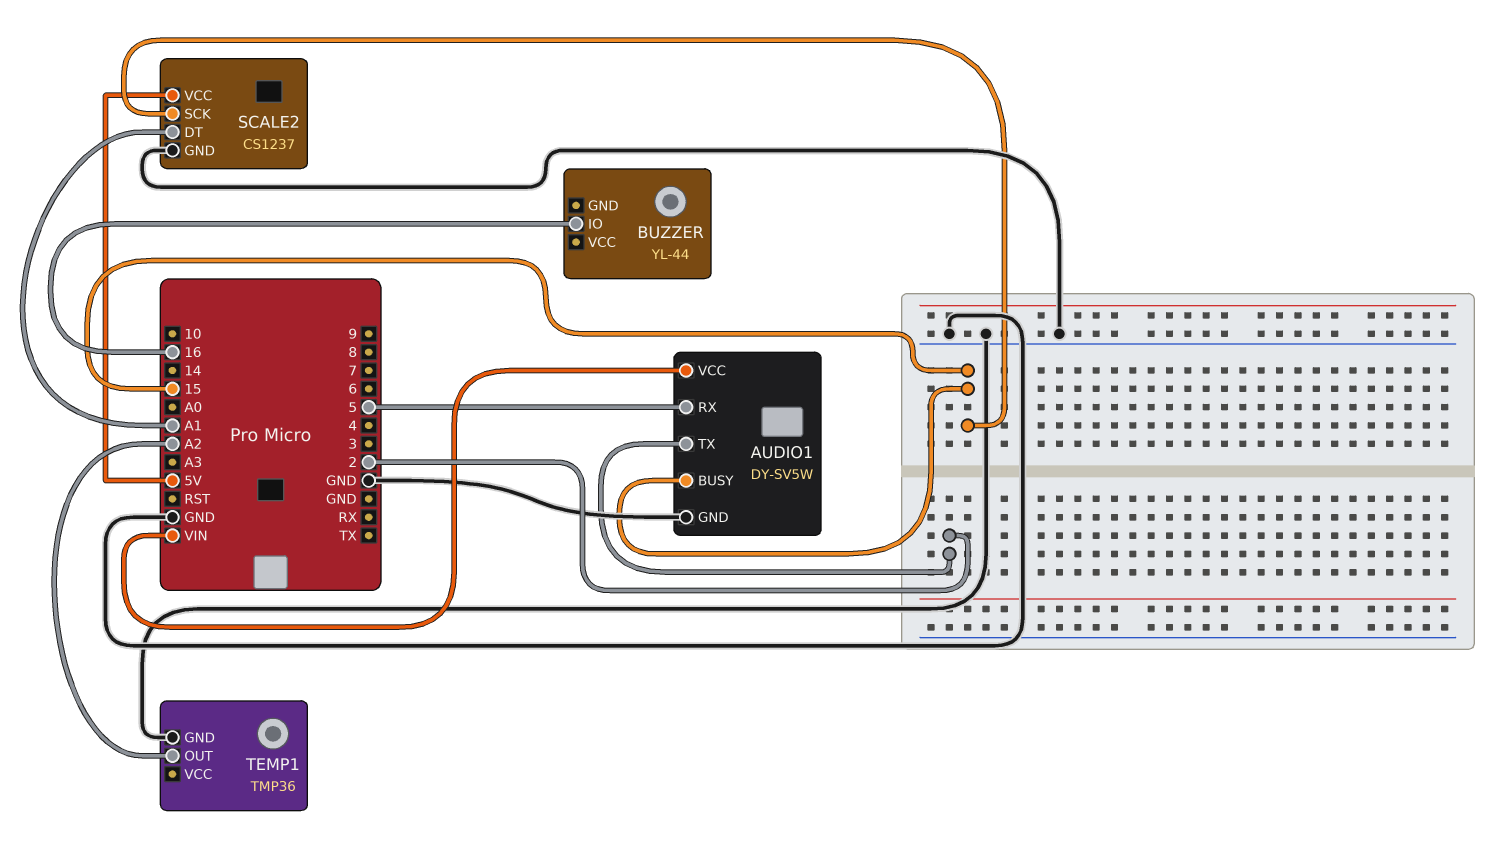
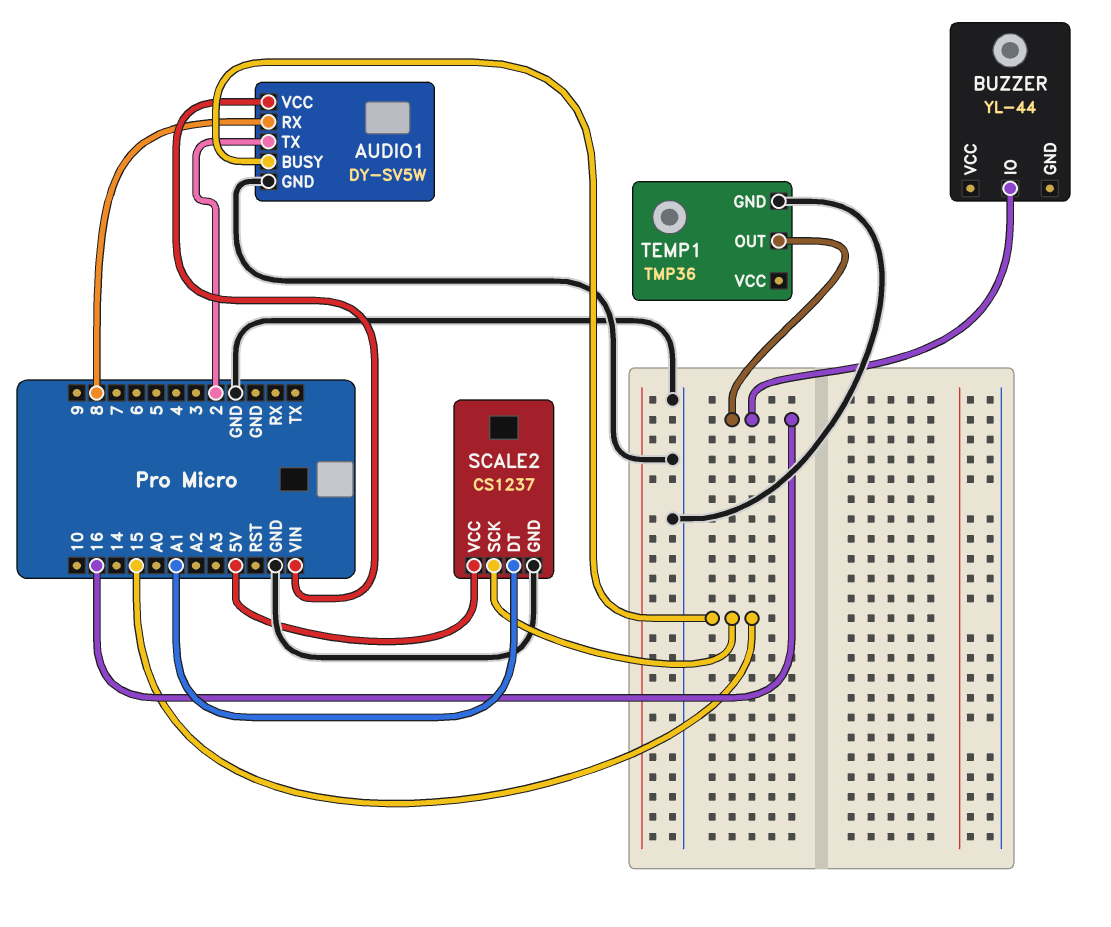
AUDIO1 pin RX: 5 -> 8
TEMP1 pin OUT: A2 -> 16

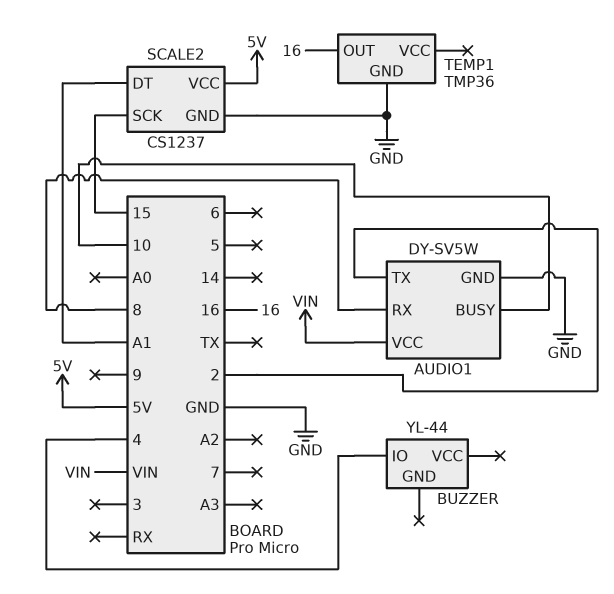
AUDIO1 pin BUSY: 15 -> 10
BUZZER pin IO: 16 -> 4

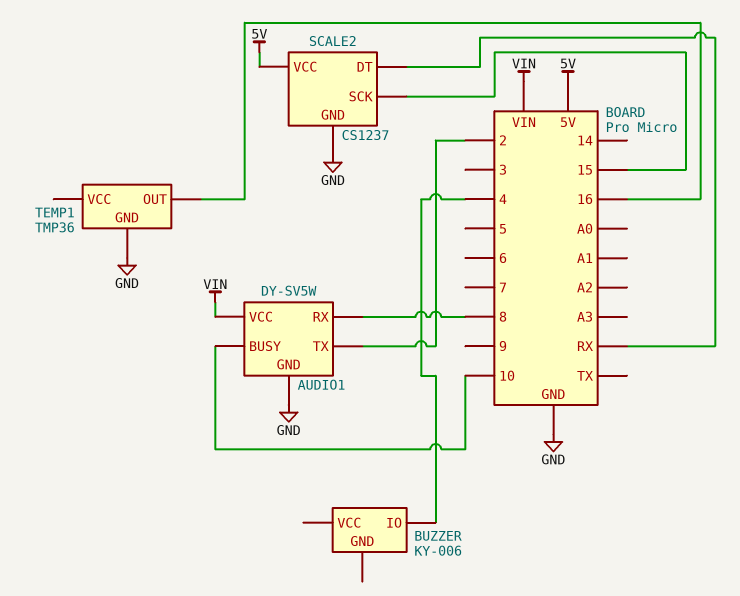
BUZZER: YL-44 -> KY-006
SCALE2 pin DT: A1 -> RX

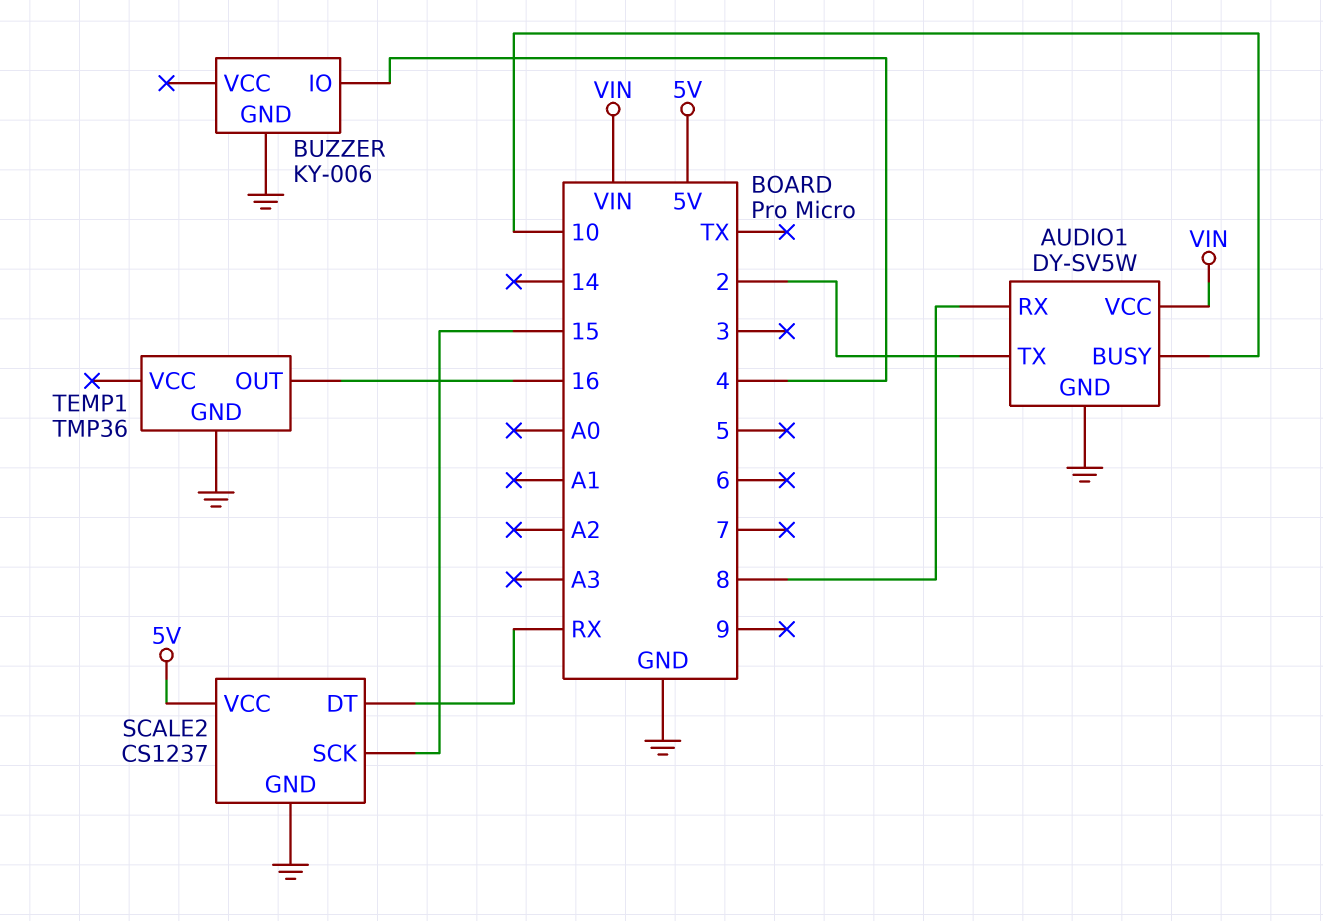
BUZZER pin GND: none -> GND

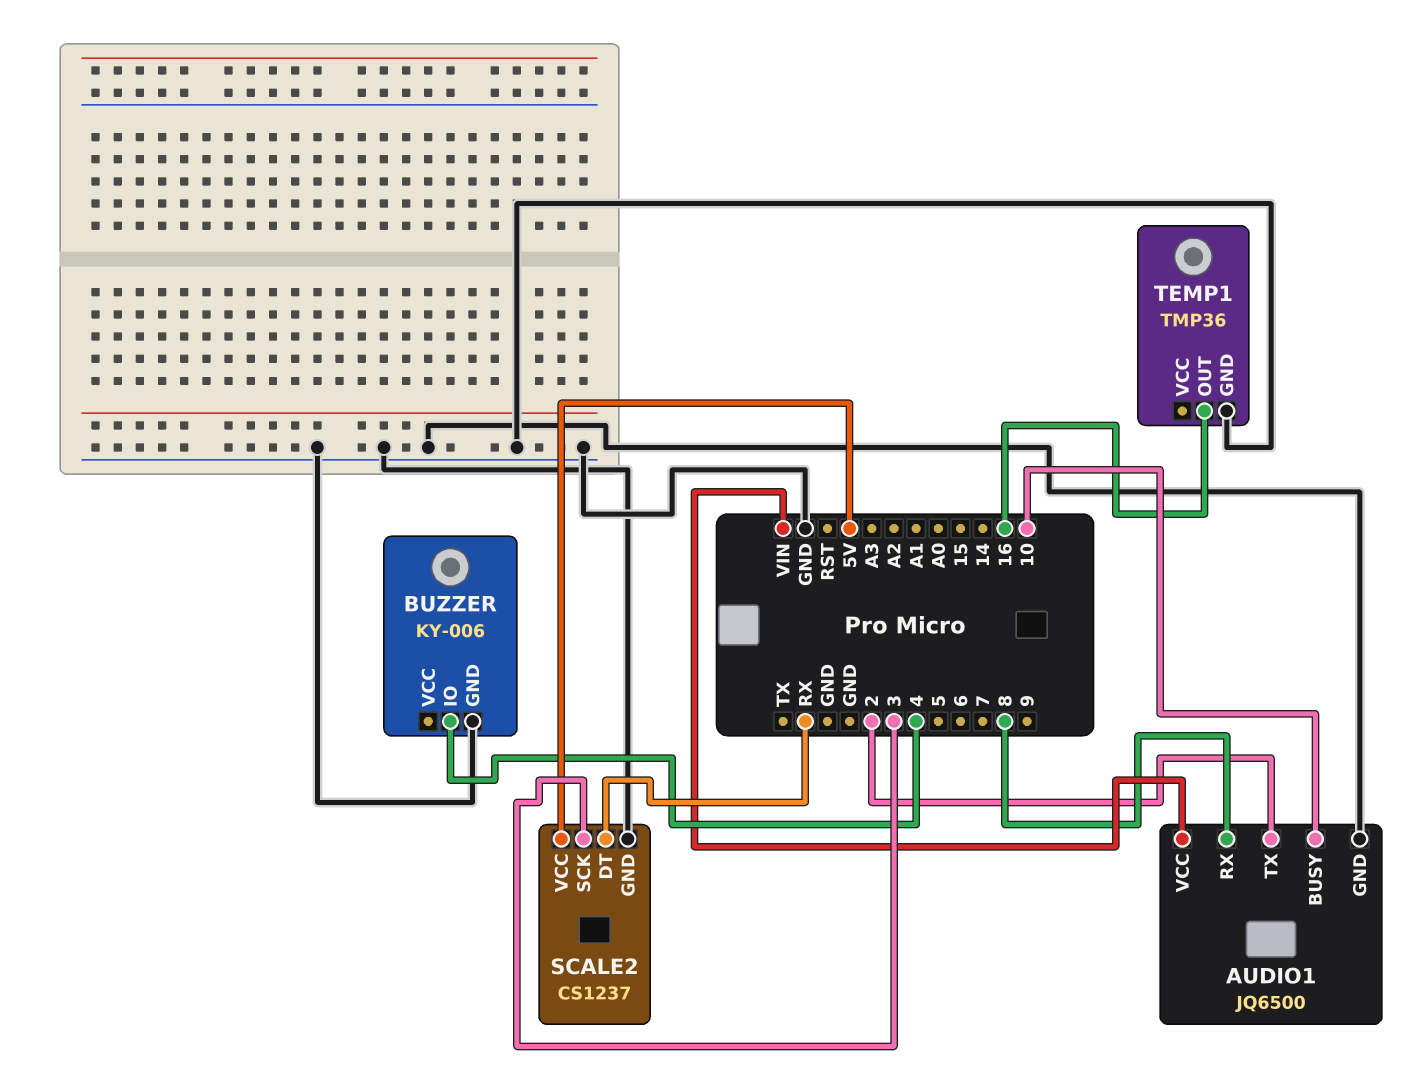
AUDIO1: DY-SV5W -> JQ6500
SCALE2 pin SCK: 15 -> 3

